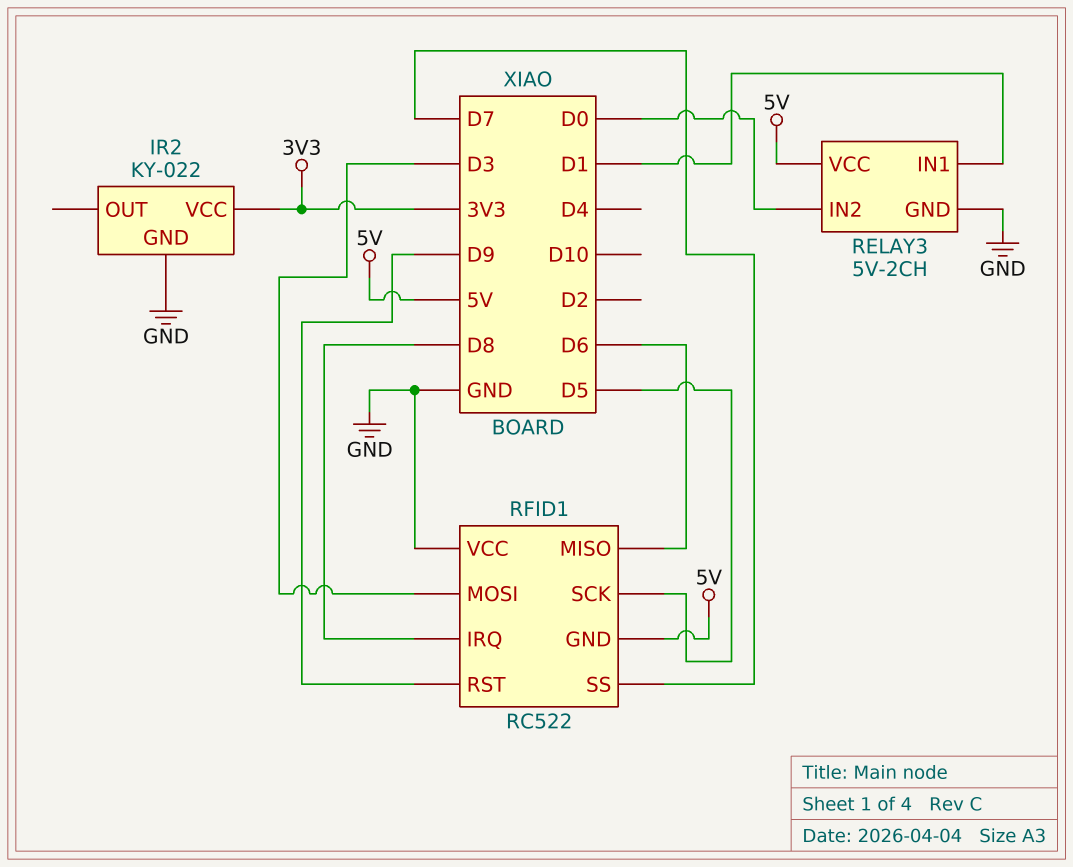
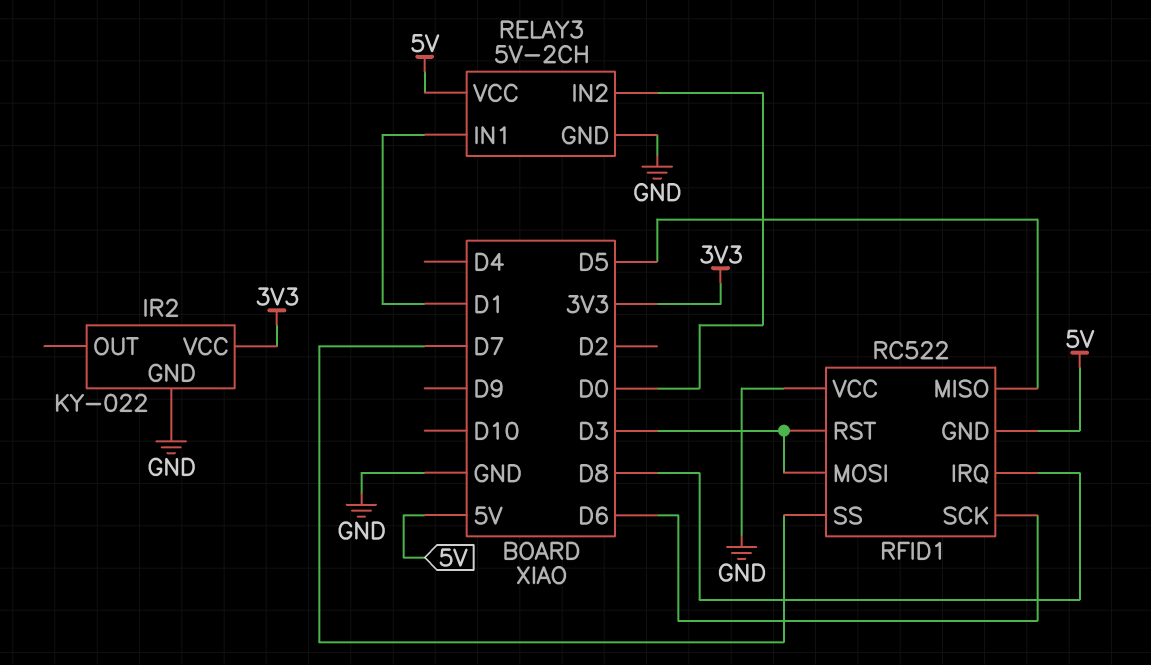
RFID1 pin MISO: D6 -> D5
RFID1 pin RST: D9 -> D3
RFID1 pin SCK: D5 -> D6

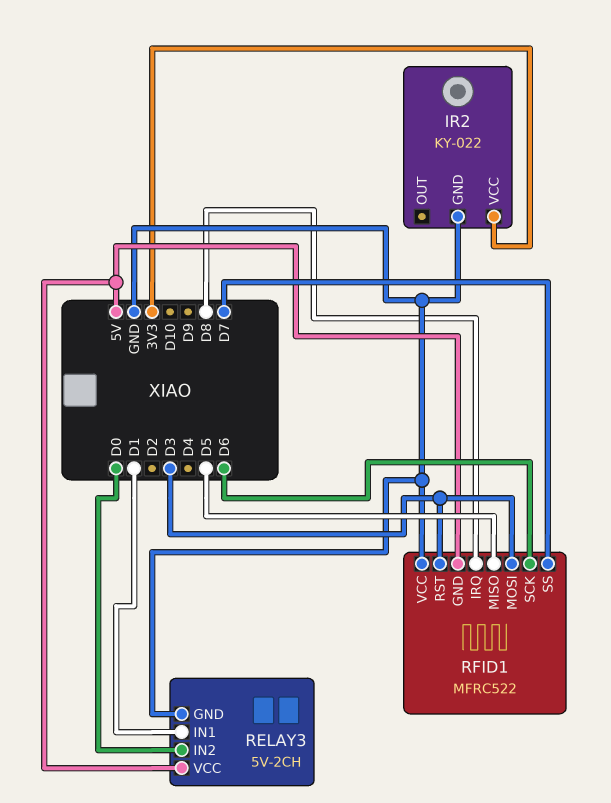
RFID1: RC522 -> MFRC522

